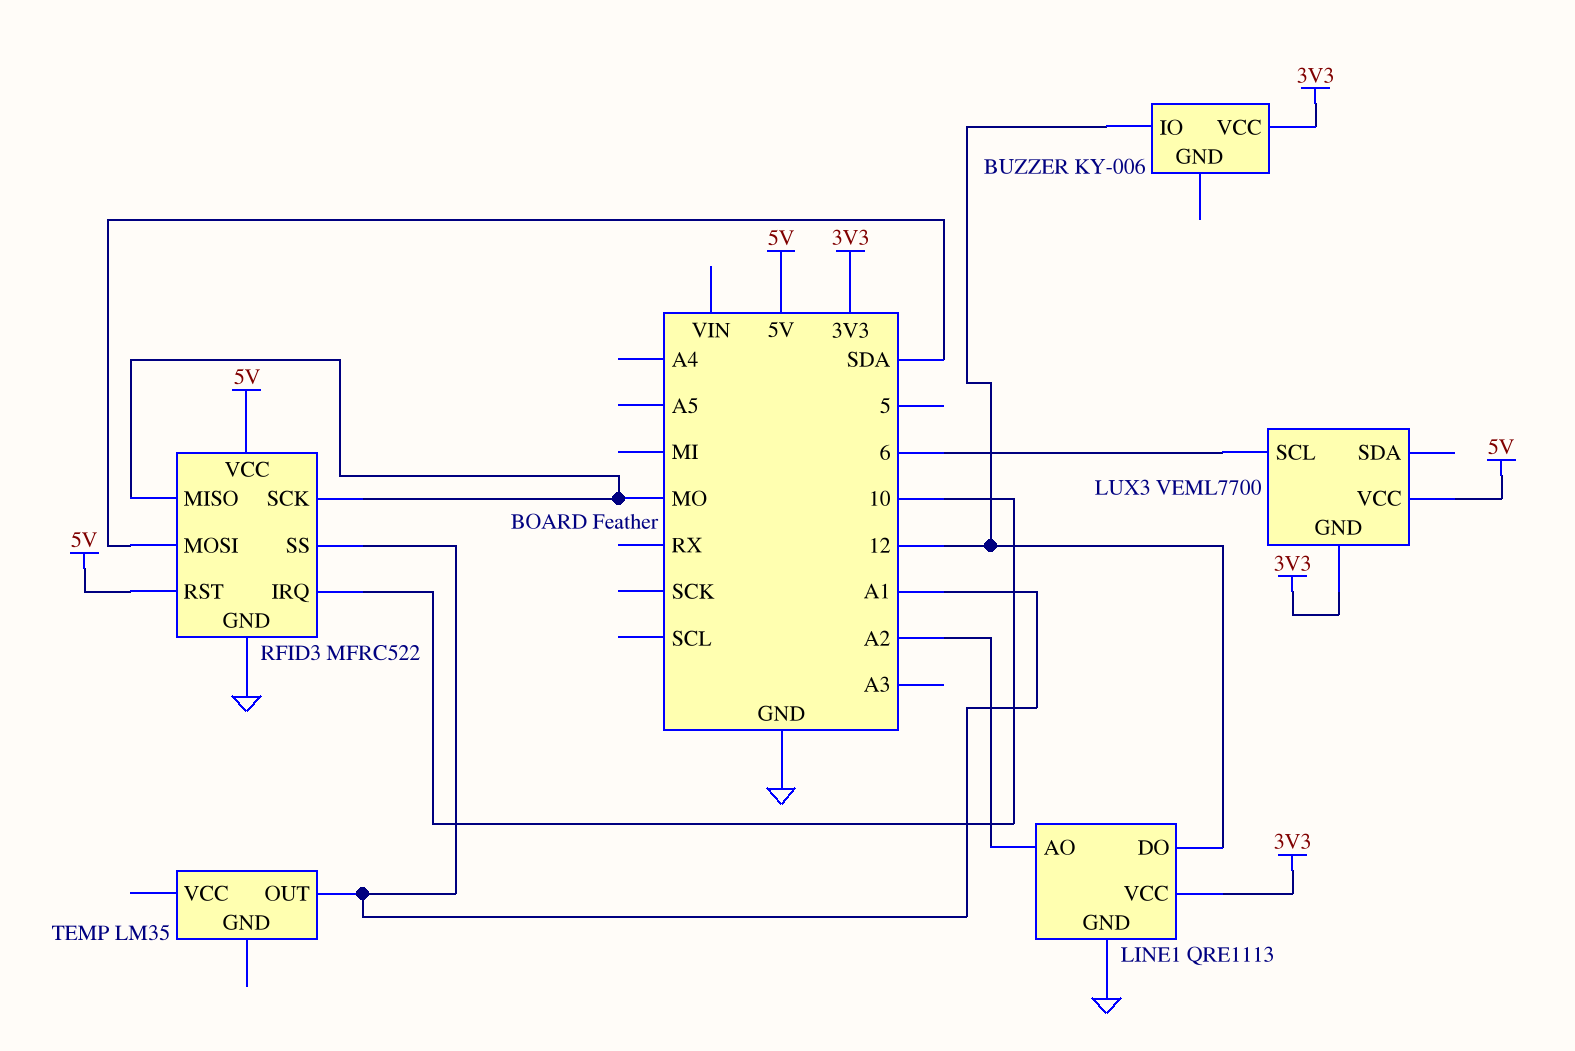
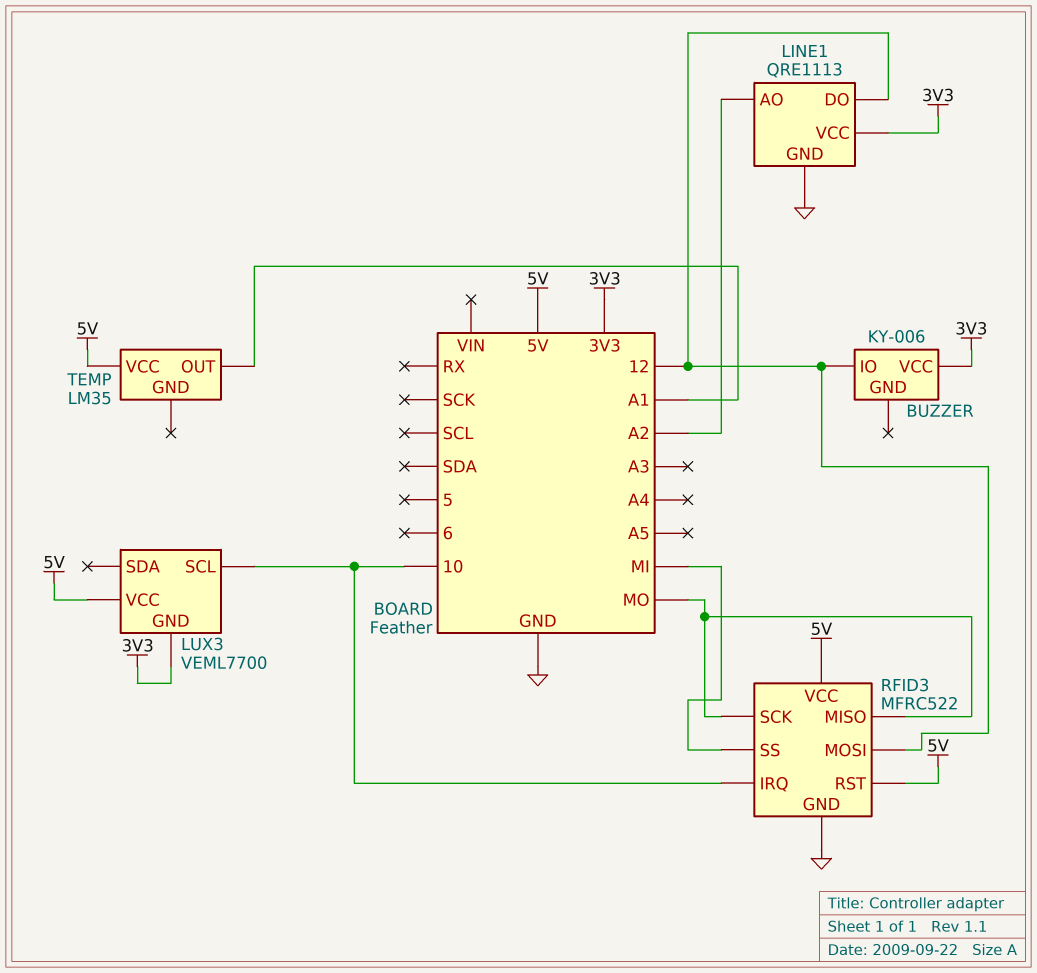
LUX3 pin SCL: 6 -> 10
RFID3 pin MOSI: SDA -> 12
RFID3 pin SS: A1 -> MI
TEMP pin VCC: none -> 5V

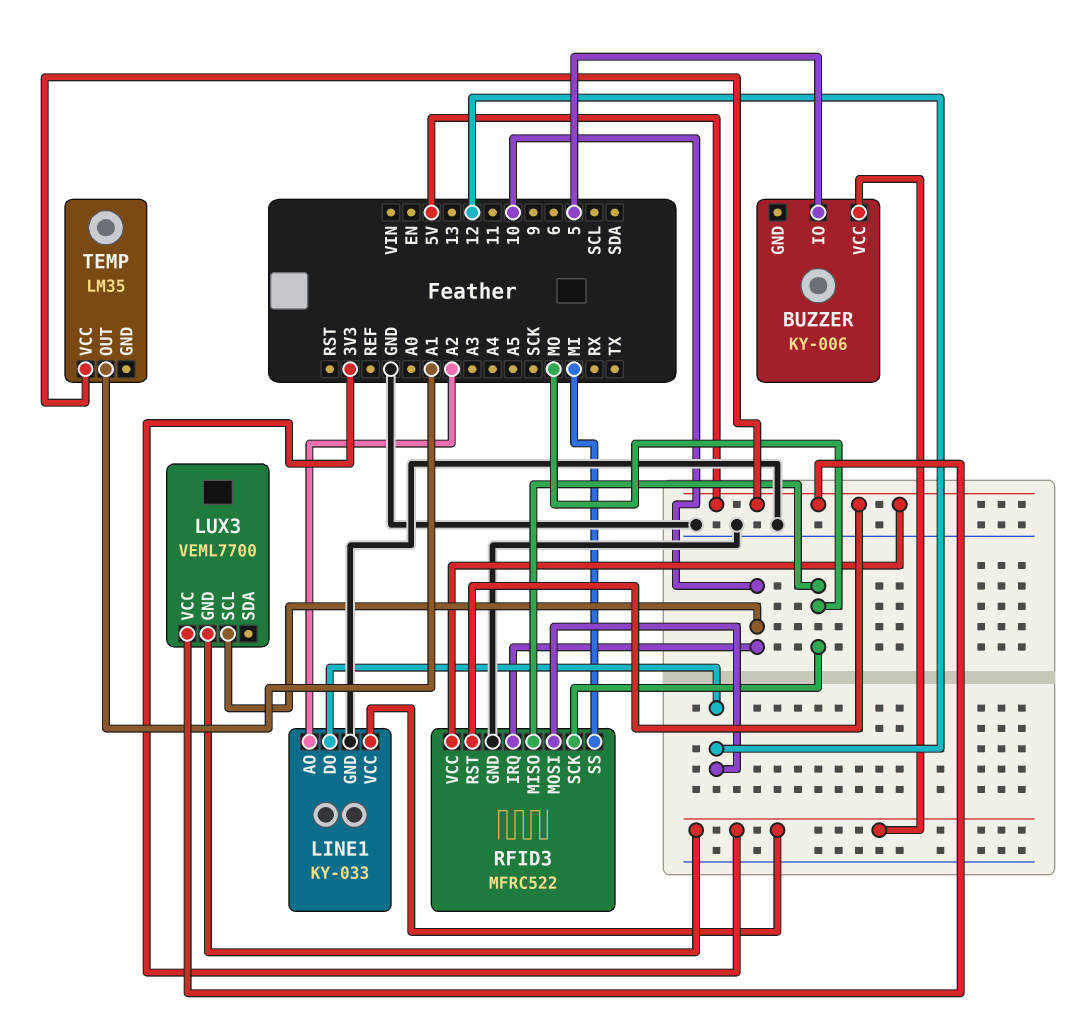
BUZZER pin IO: 12 -> 5
LINE1: QRE1113 -> KY-033

